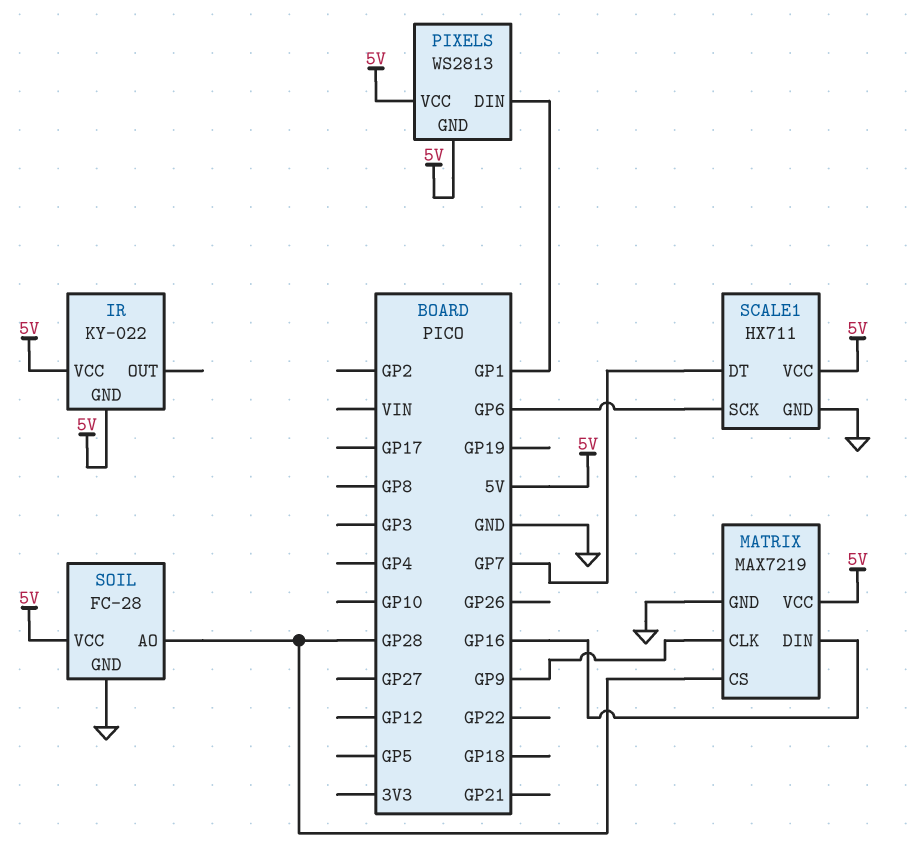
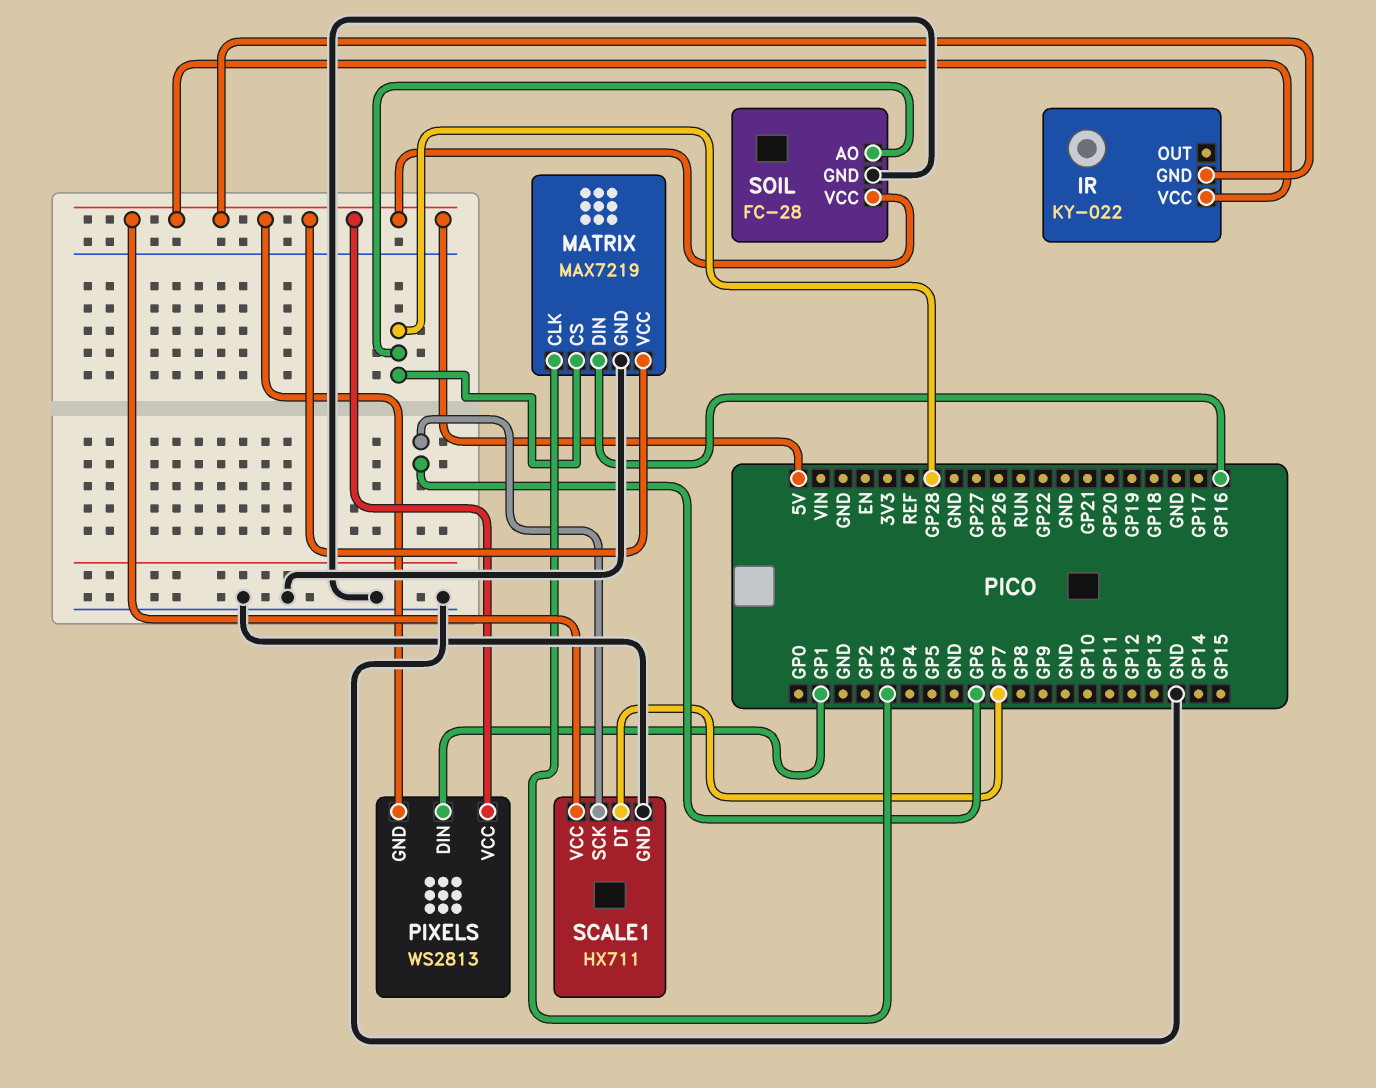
MATRIX pin CLK: GP9 -> GP3

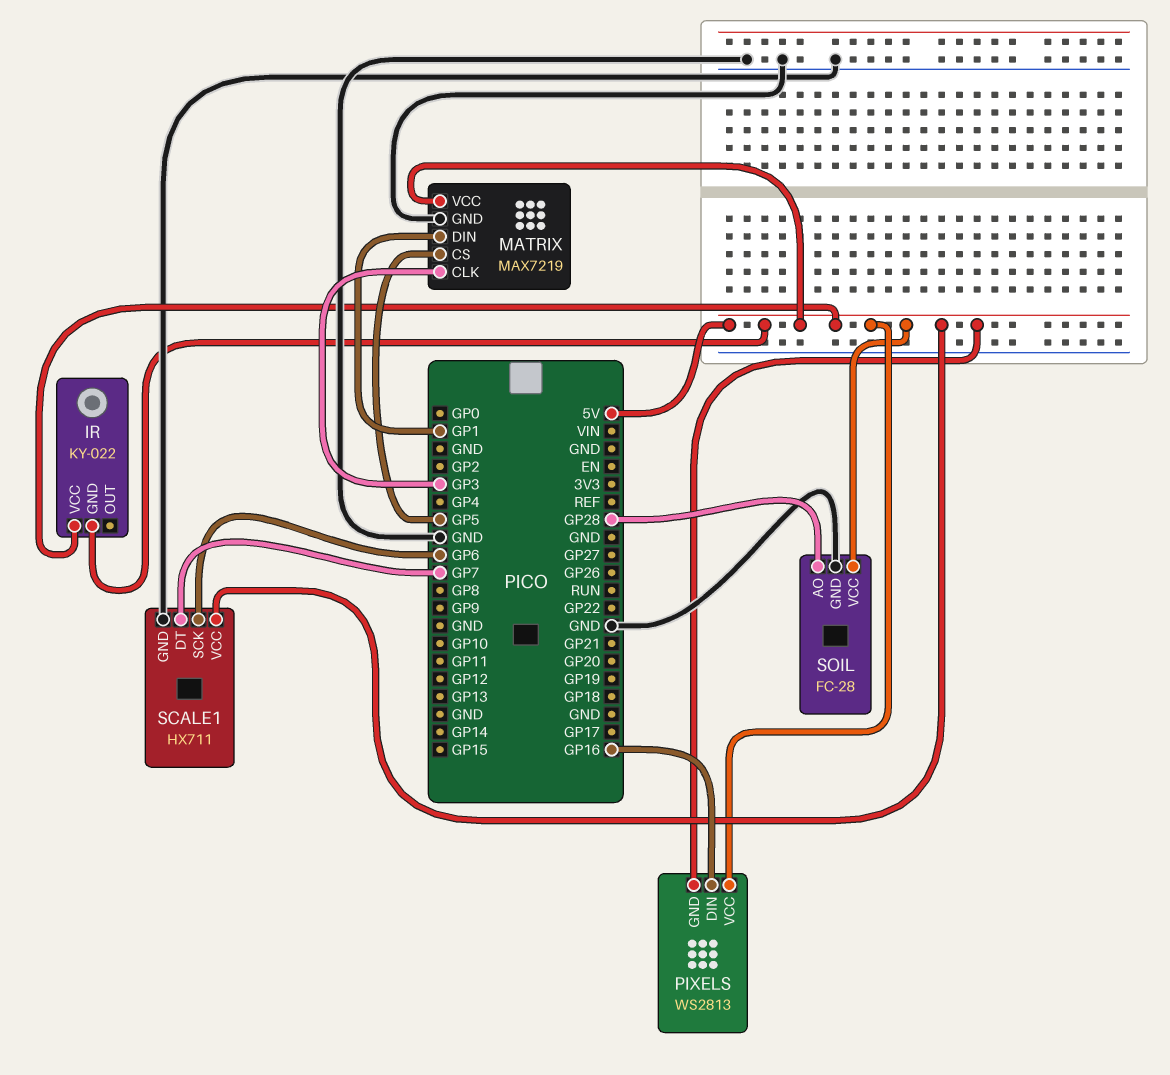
MATRIX pin CS: GP28 -> GP5
MATRIX pin DIN: GP16 -> GP1
PIXELS pin DIN: GP1 -> GP16

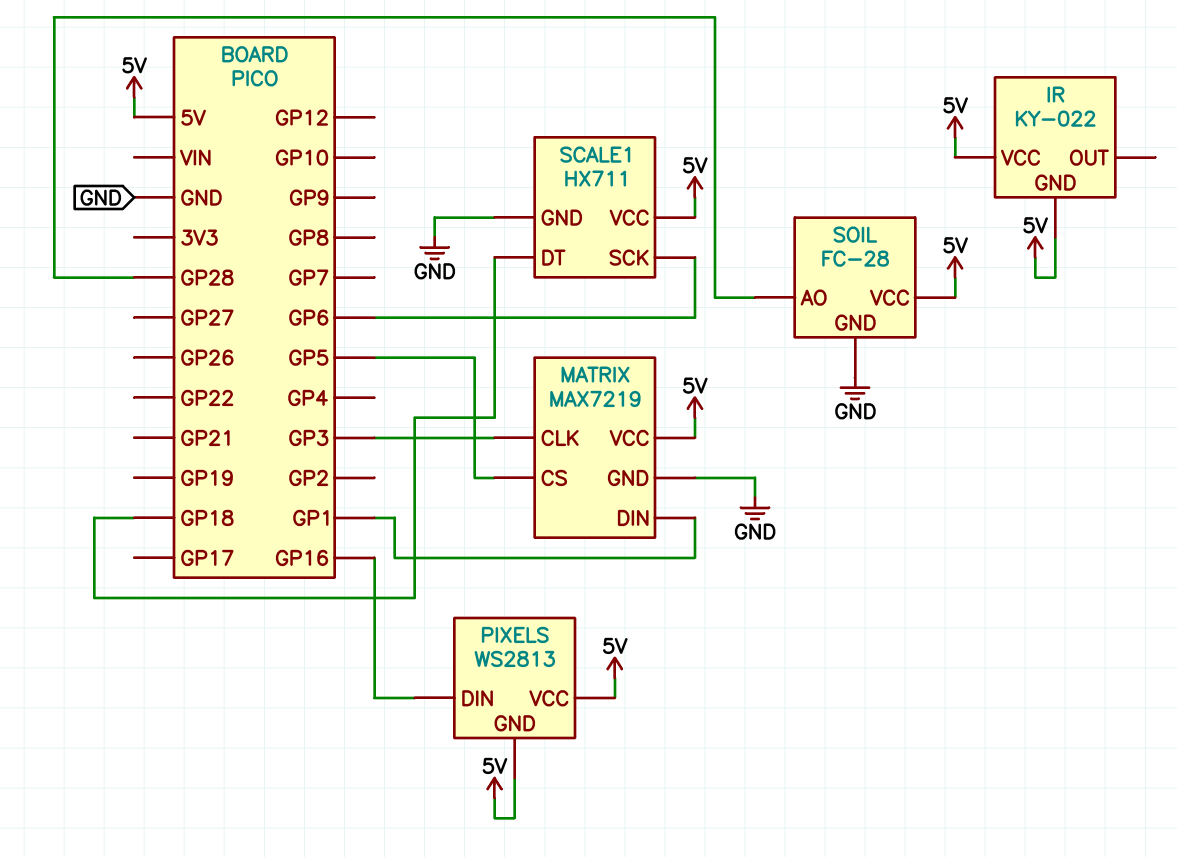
SCALE1 pin DT: GP7 -> GP18

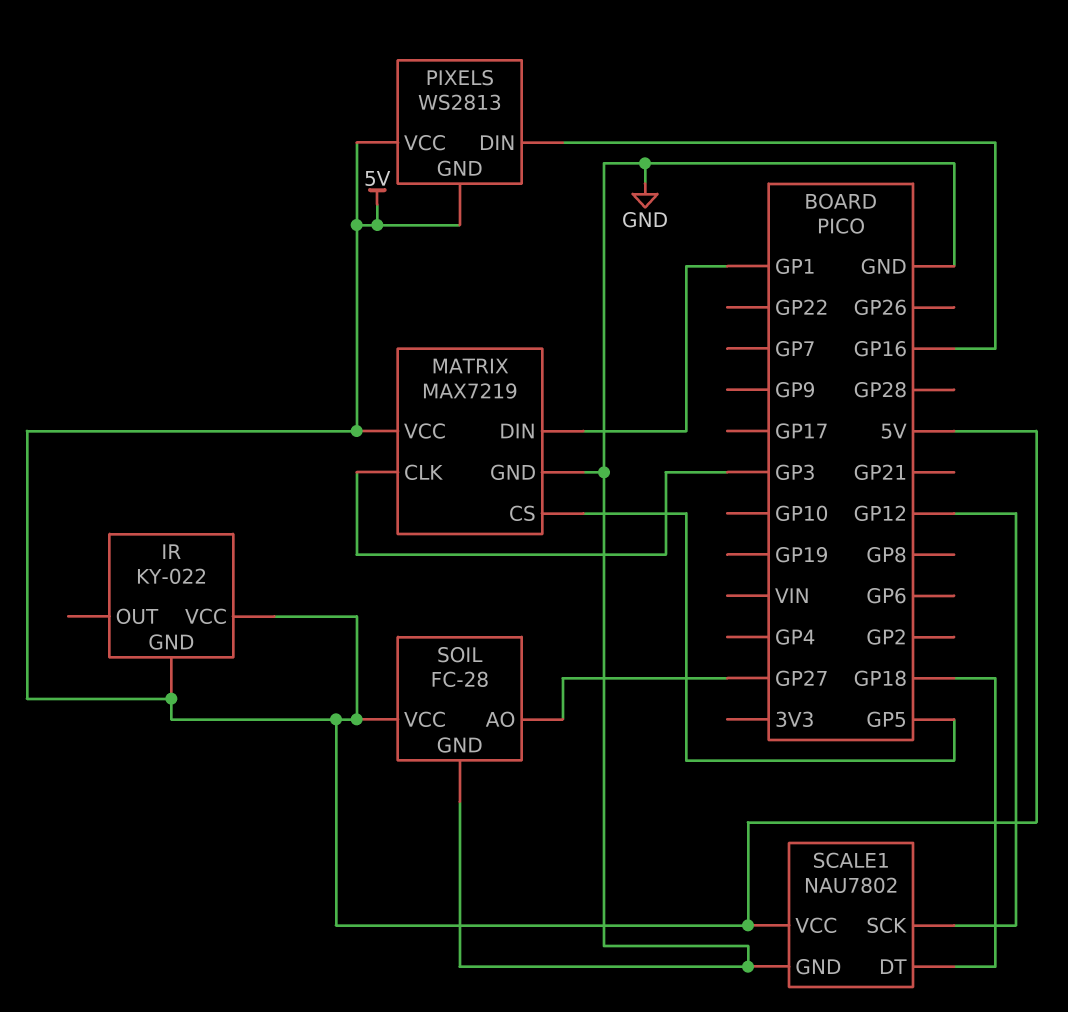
SCALE1: HX711 -> NAU7802
SCALE1 pin SCK: GP6 -> GP12
SOIL pin AO: GP28 -> GP27

